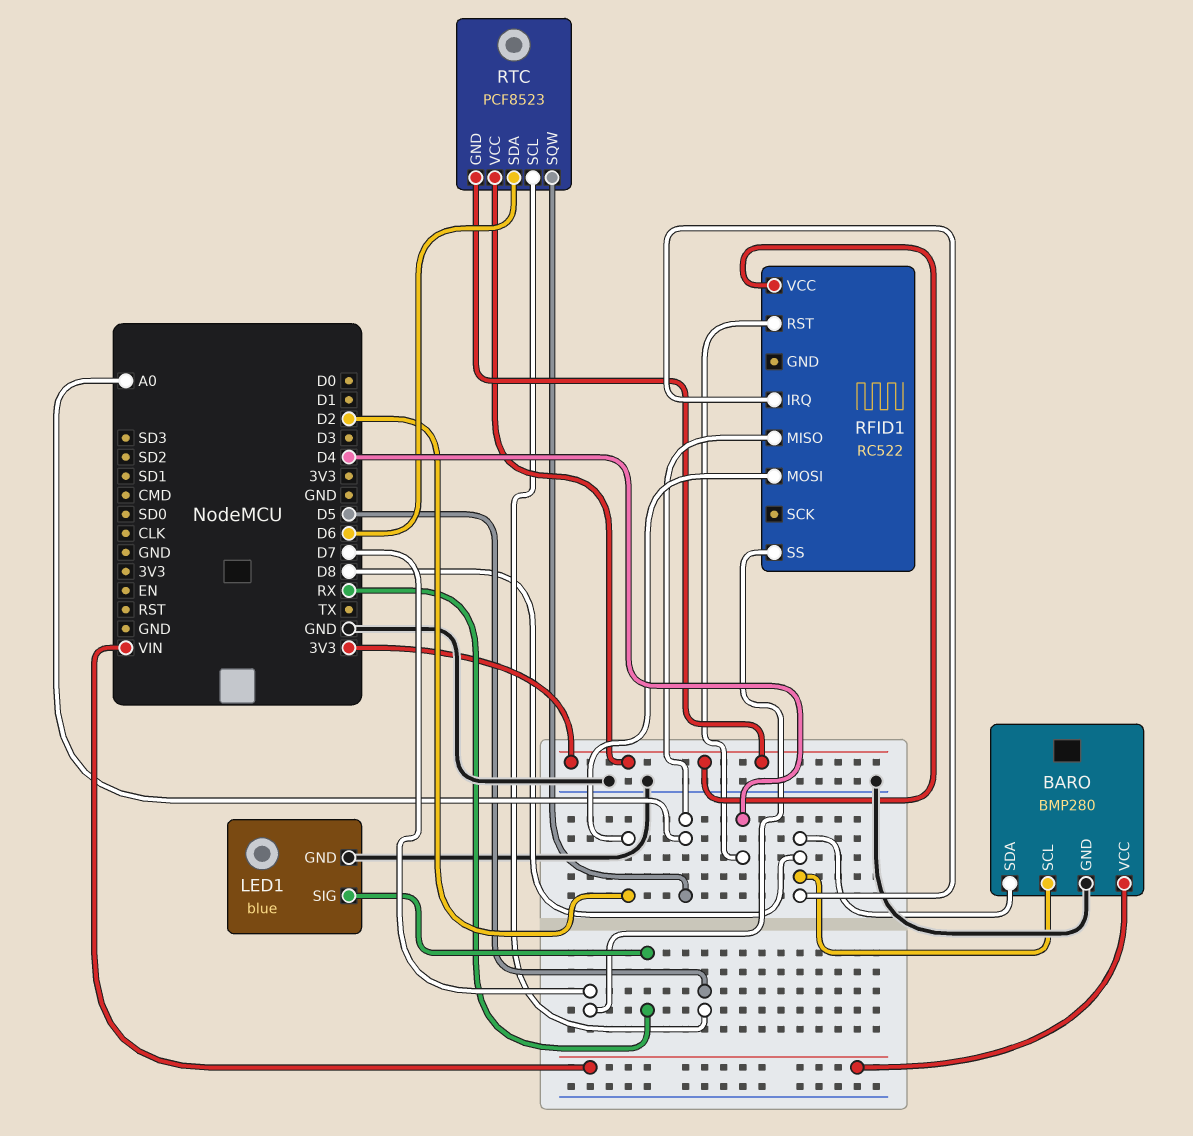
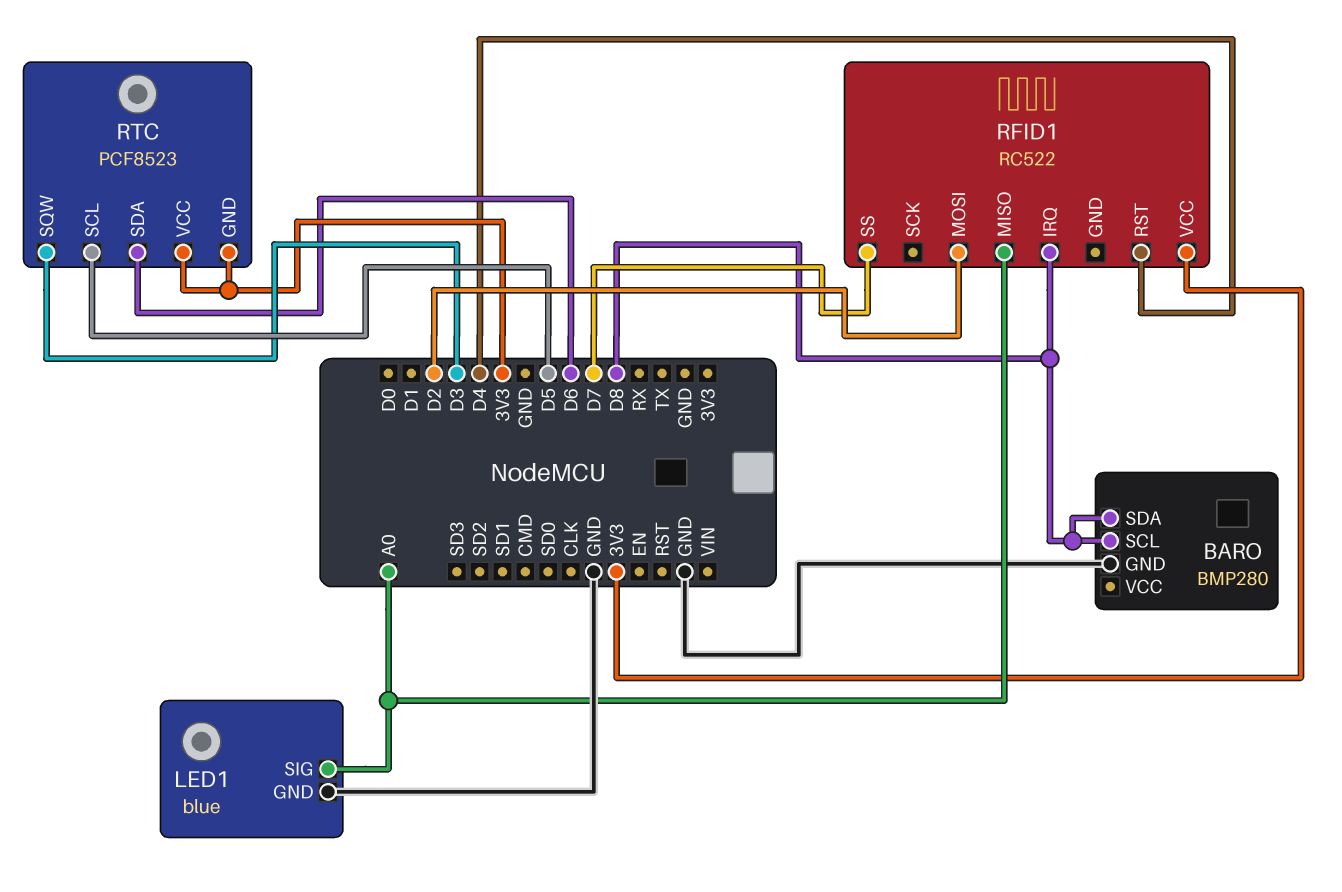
BARO pin VCC: VIN -> none
LED1 pin SIG: RX -> A0
RTC pin SQW: A0 -> D3

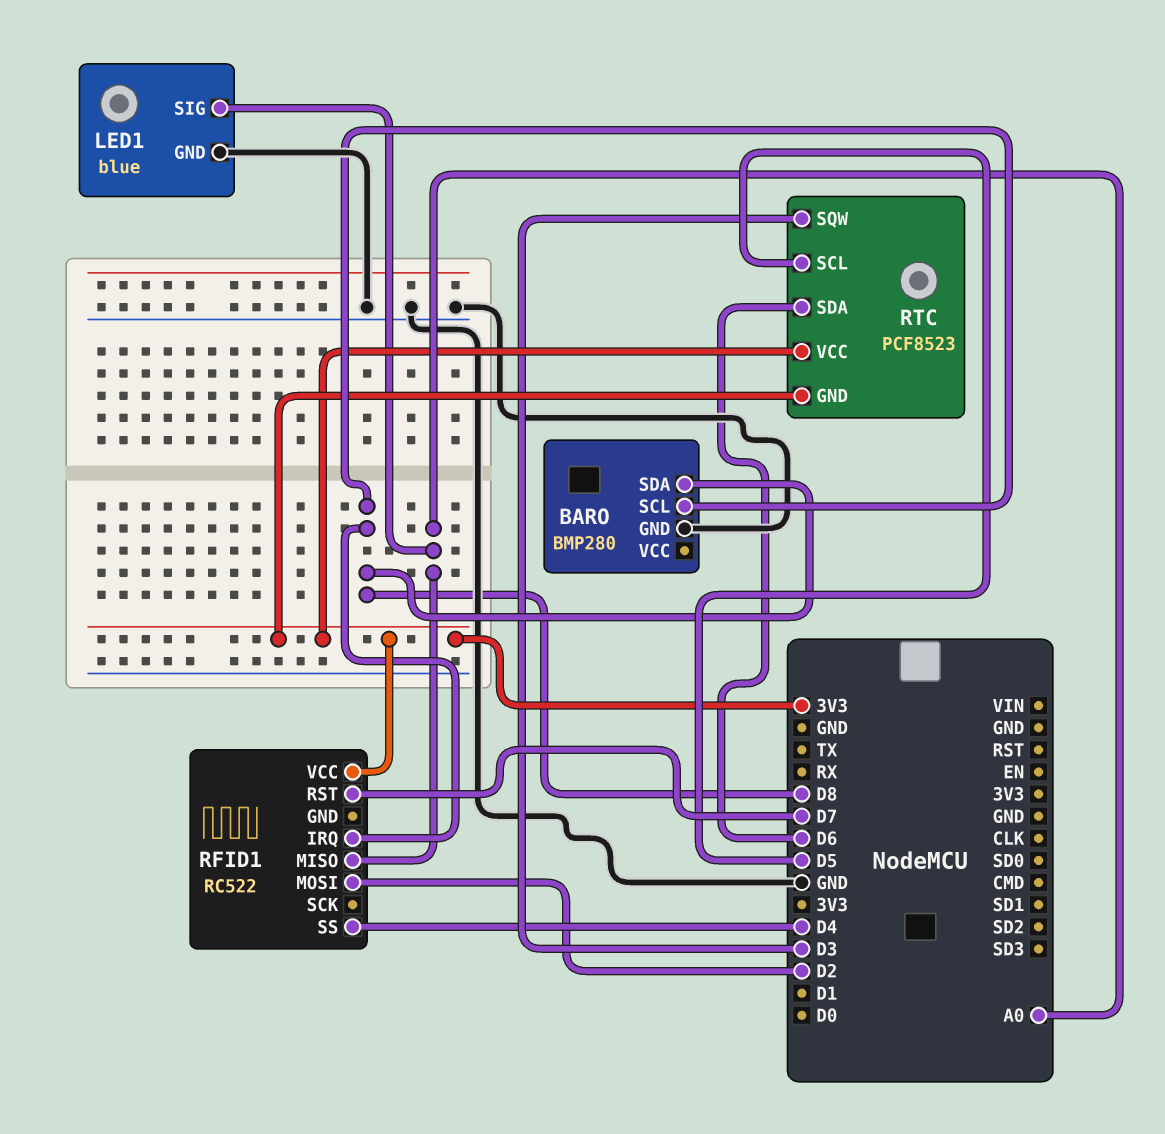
RFID1 pin RST: D4 -> D7
RFID1 pin SS: D7 -> D4

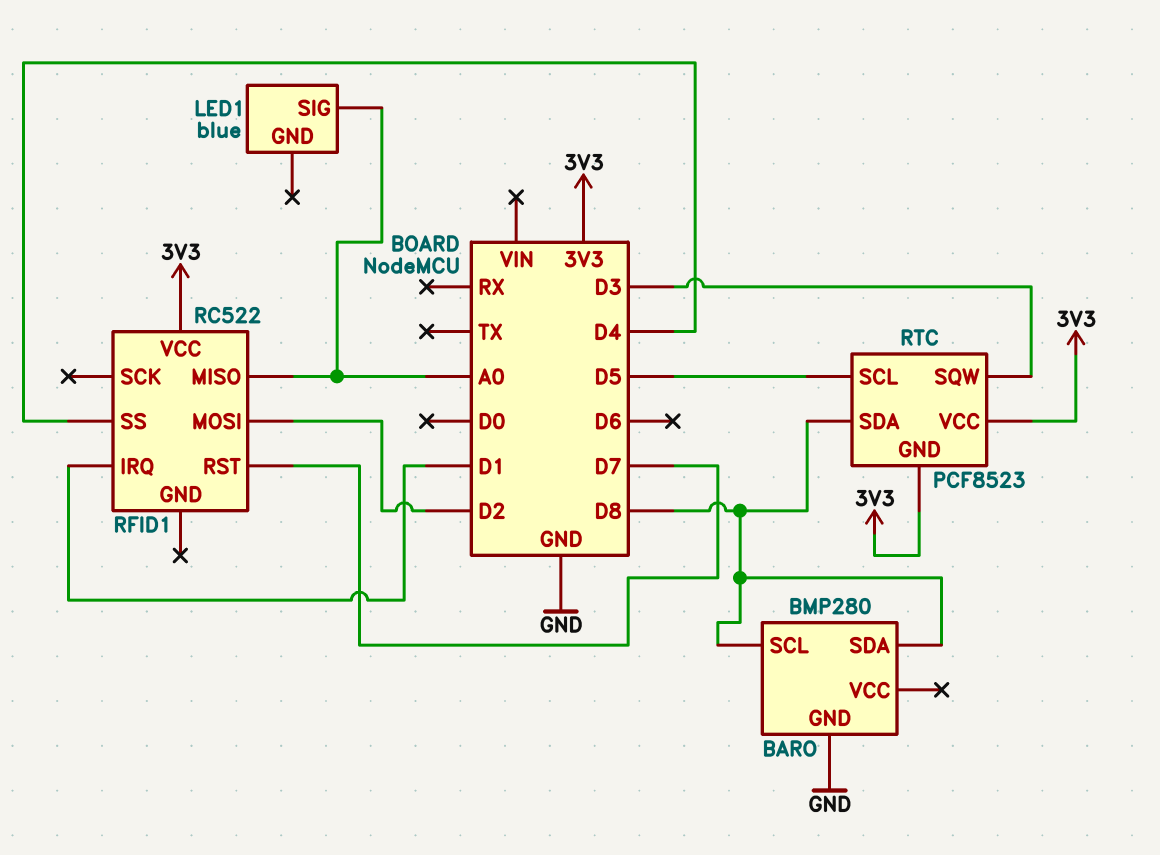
LED1 pin GND: GND -> none
RFID1 pin IRQ: D8 -> D1
RTC pin SDA: D6 -> D8

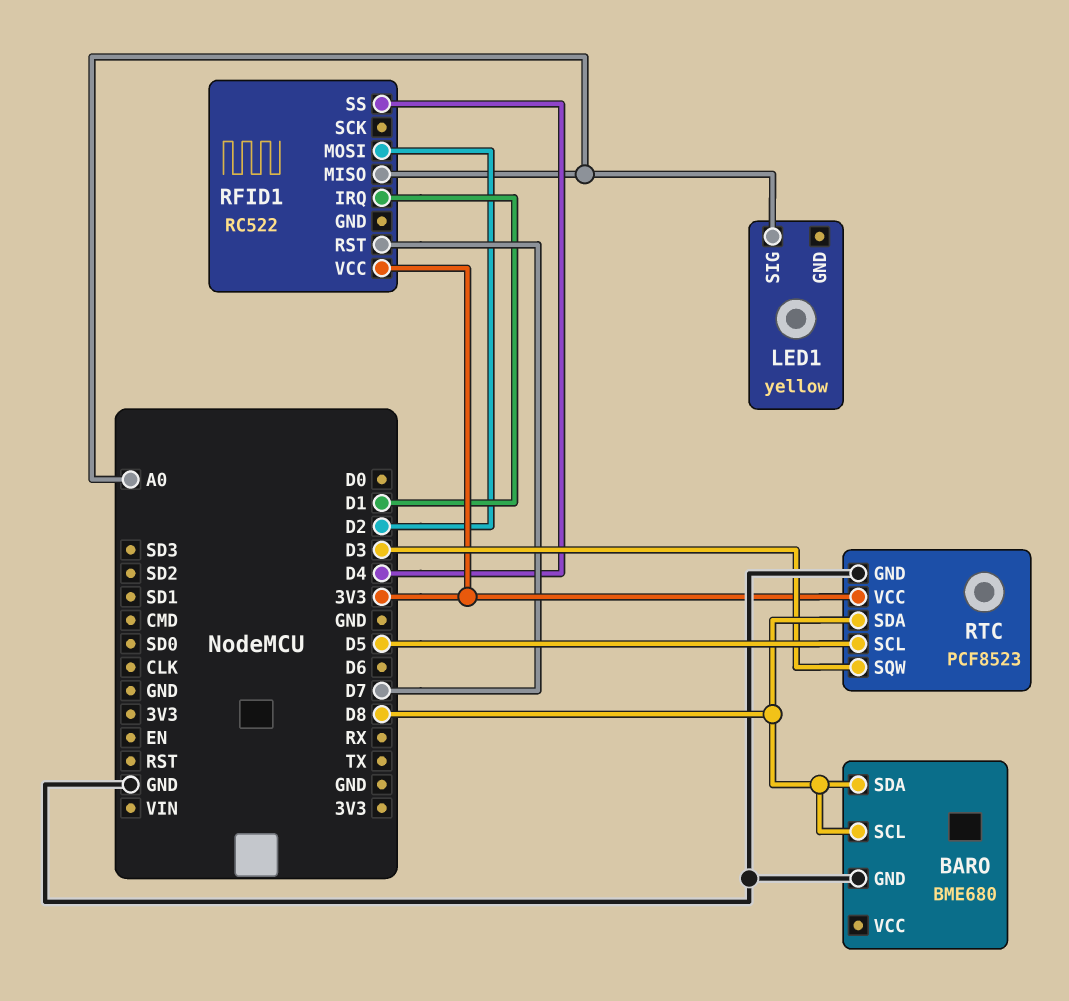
BARO: BMP280 -> BME680
LED1: blue -> yellow
RTC pin GND: 3V3 -> GND

